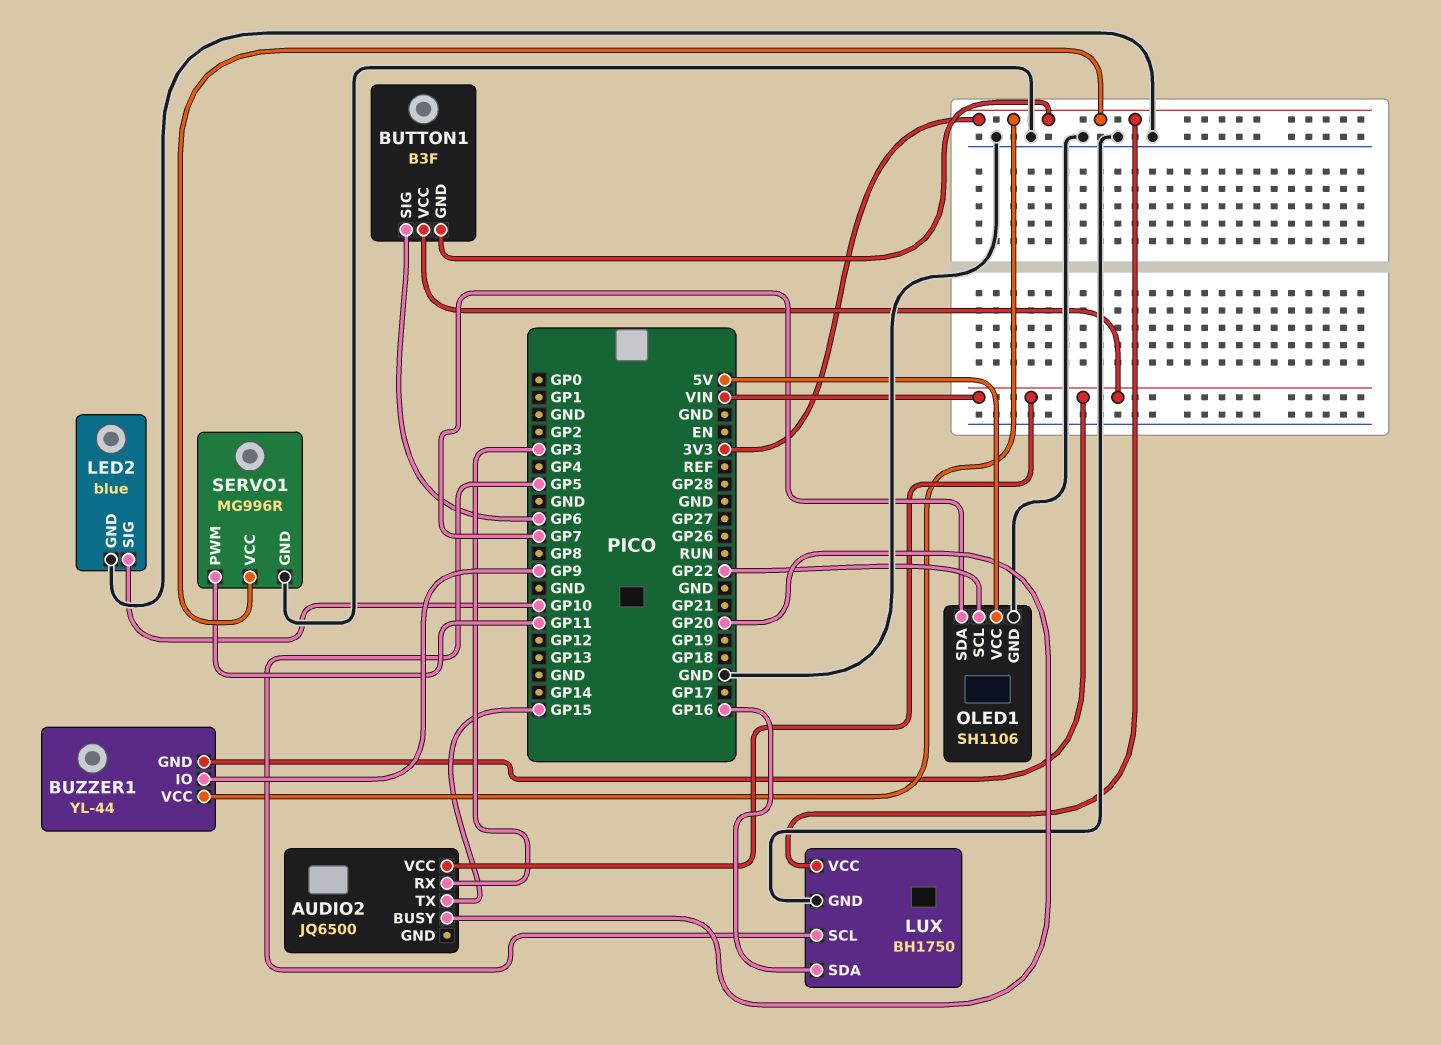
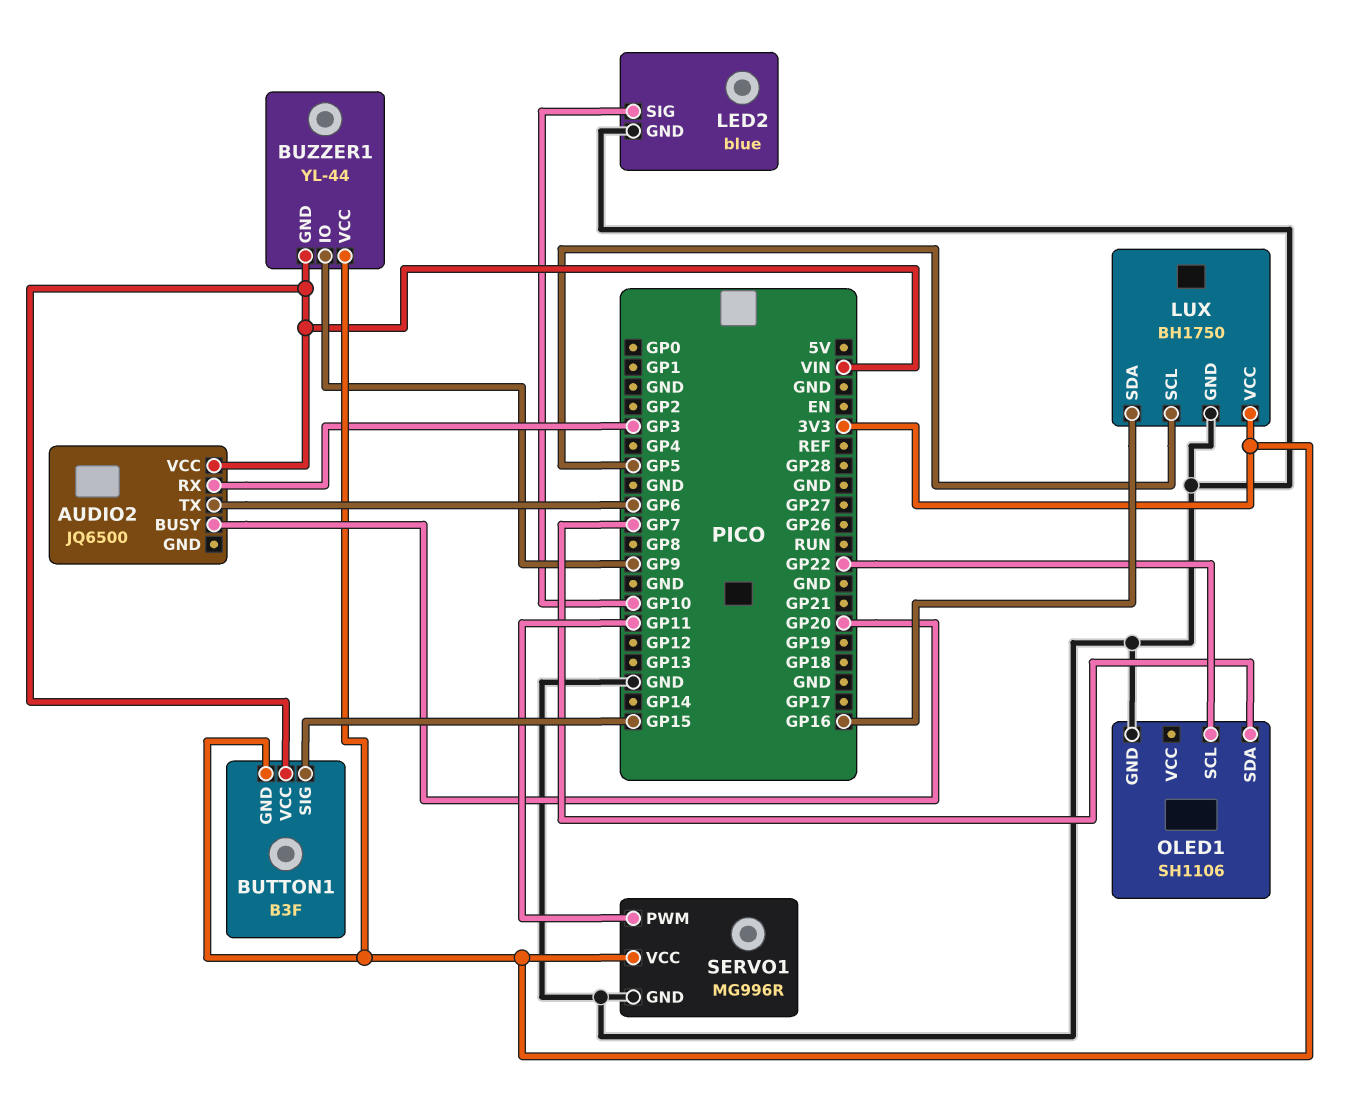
AUDIO2 pin TX: GP15 -> GP6
BUTTON1 pin SIG: GP6 -> GP15
OLED1 pin VCC: 5V -> none

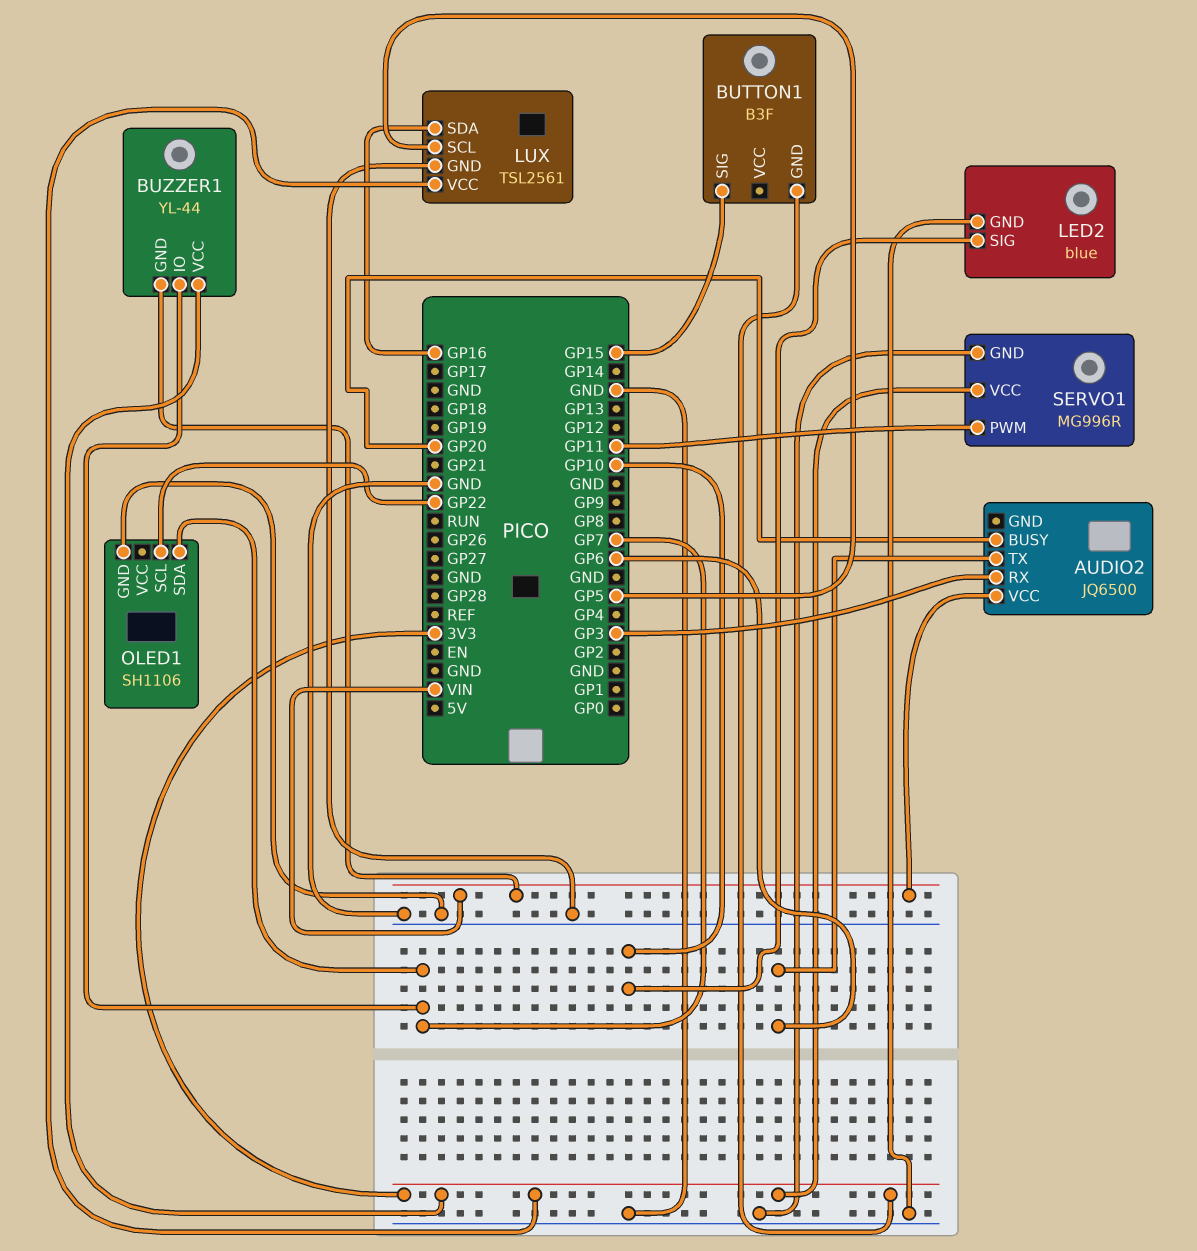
BUTTON1 pin VCC: VIN -> none
BUZZER1 pin IO: GP9 -> GP7
LUX: BH1750 -> TSL2561

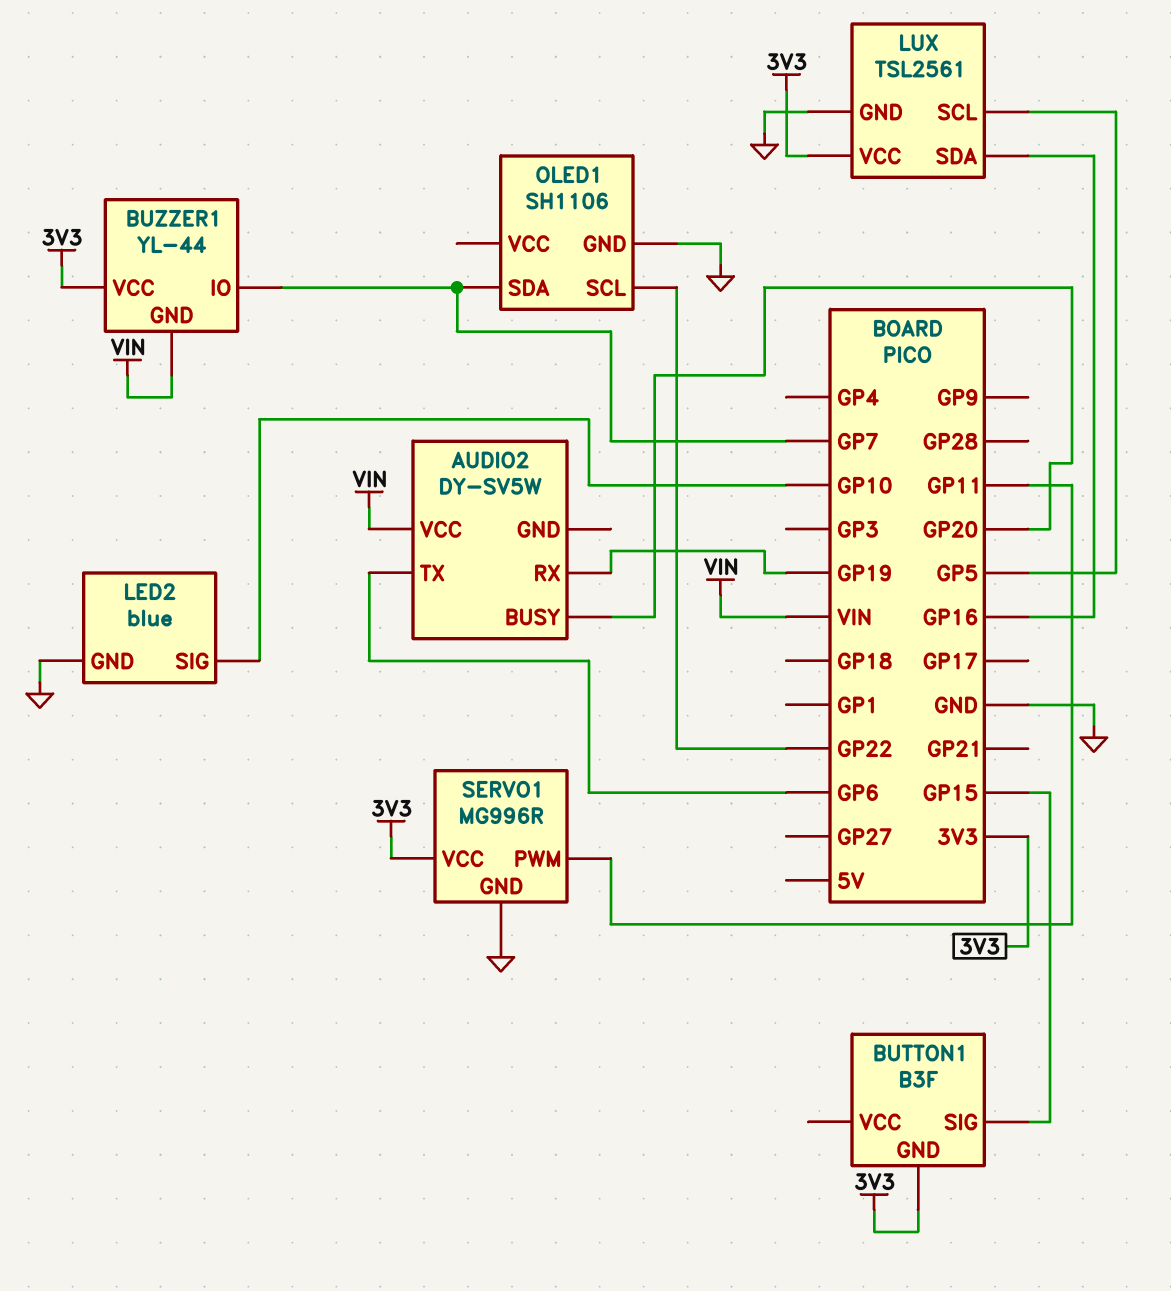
AUDIO2: JQ6500 -> DY-SV5W
AUDIO2 pin RX: GP3 -> GP19

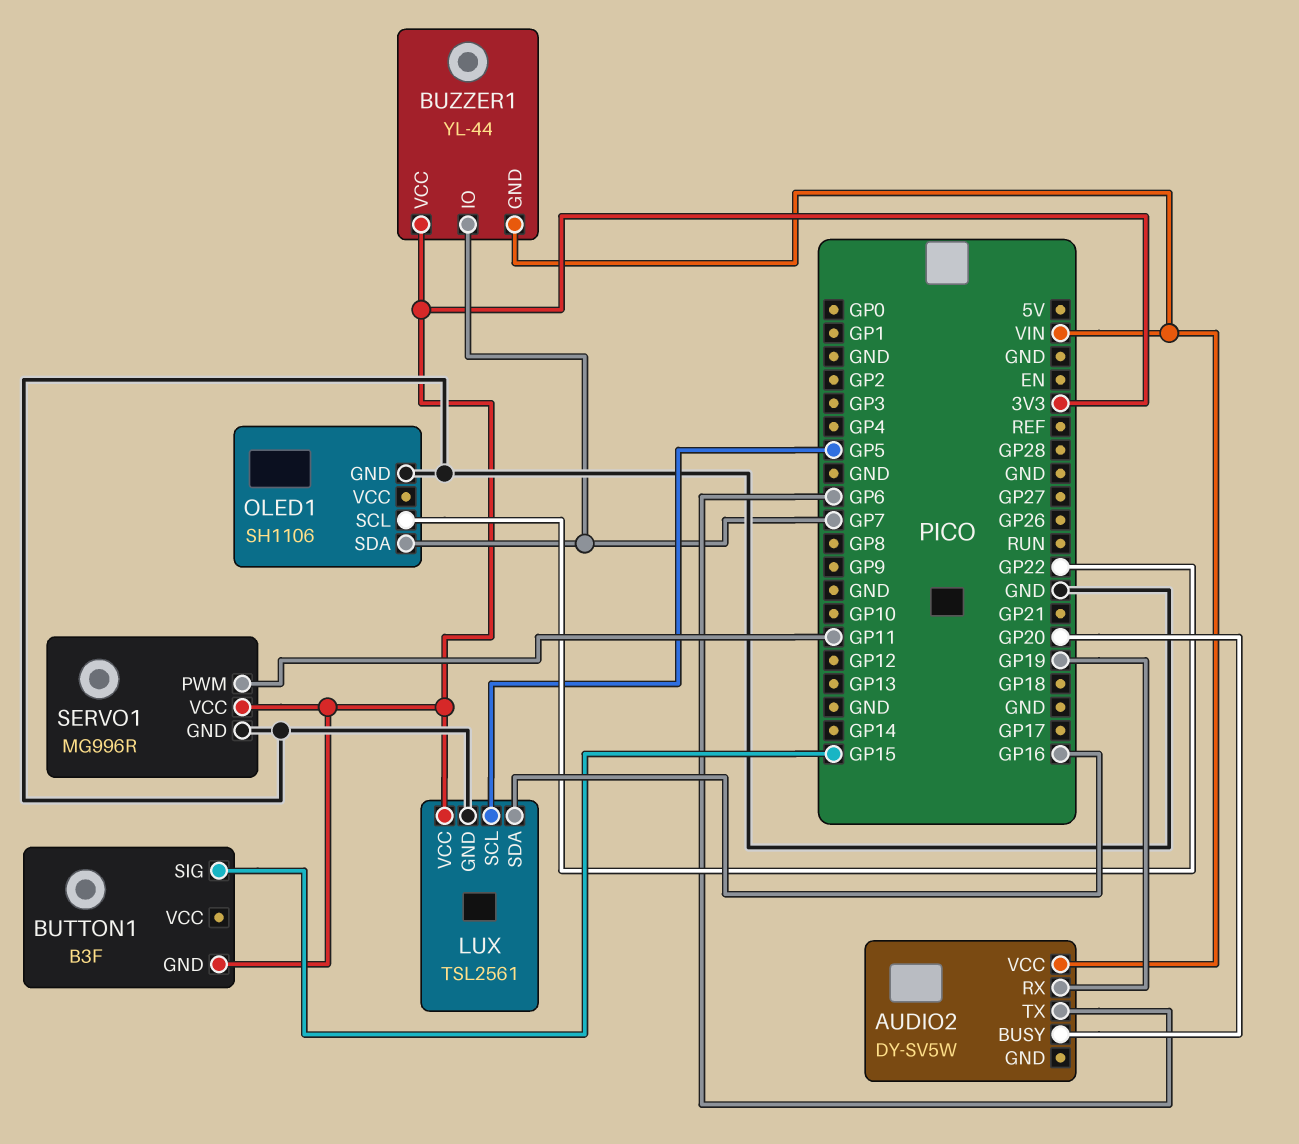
LED2: blue -> none
LED2 pin GND: GND -> none
LED2 pin SIG: GP10 -> none

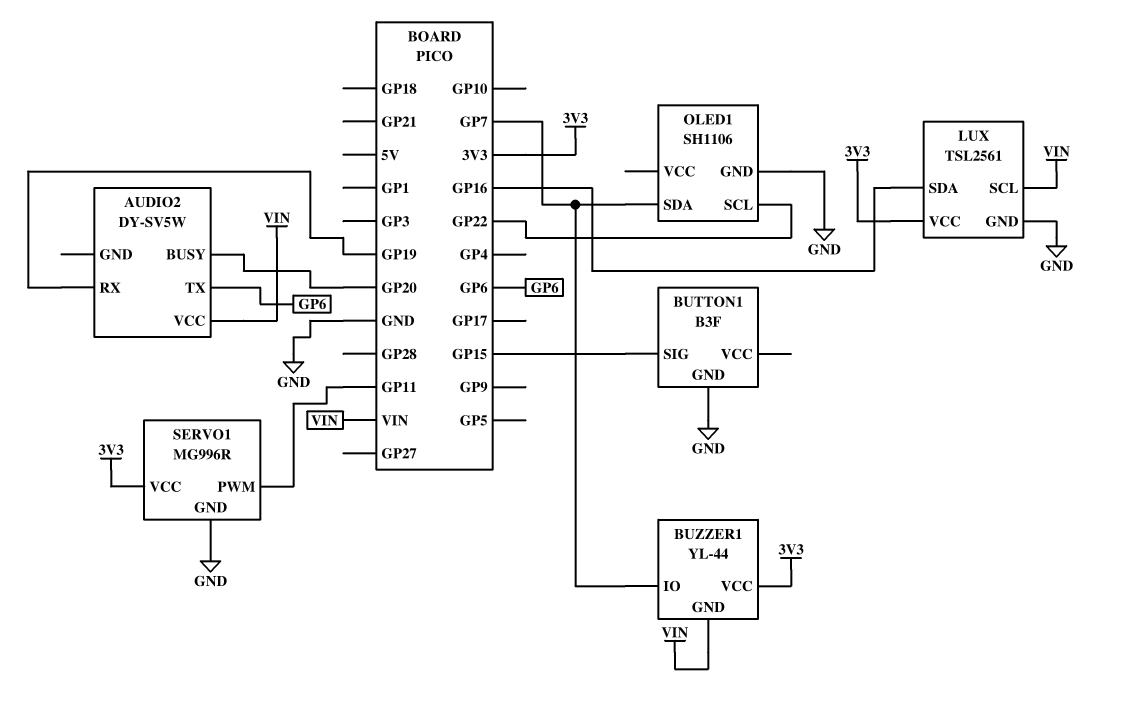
BUTTON1 pin GND: 3V3 -> GND
LUX pin SCL: GP5 -> VIN

